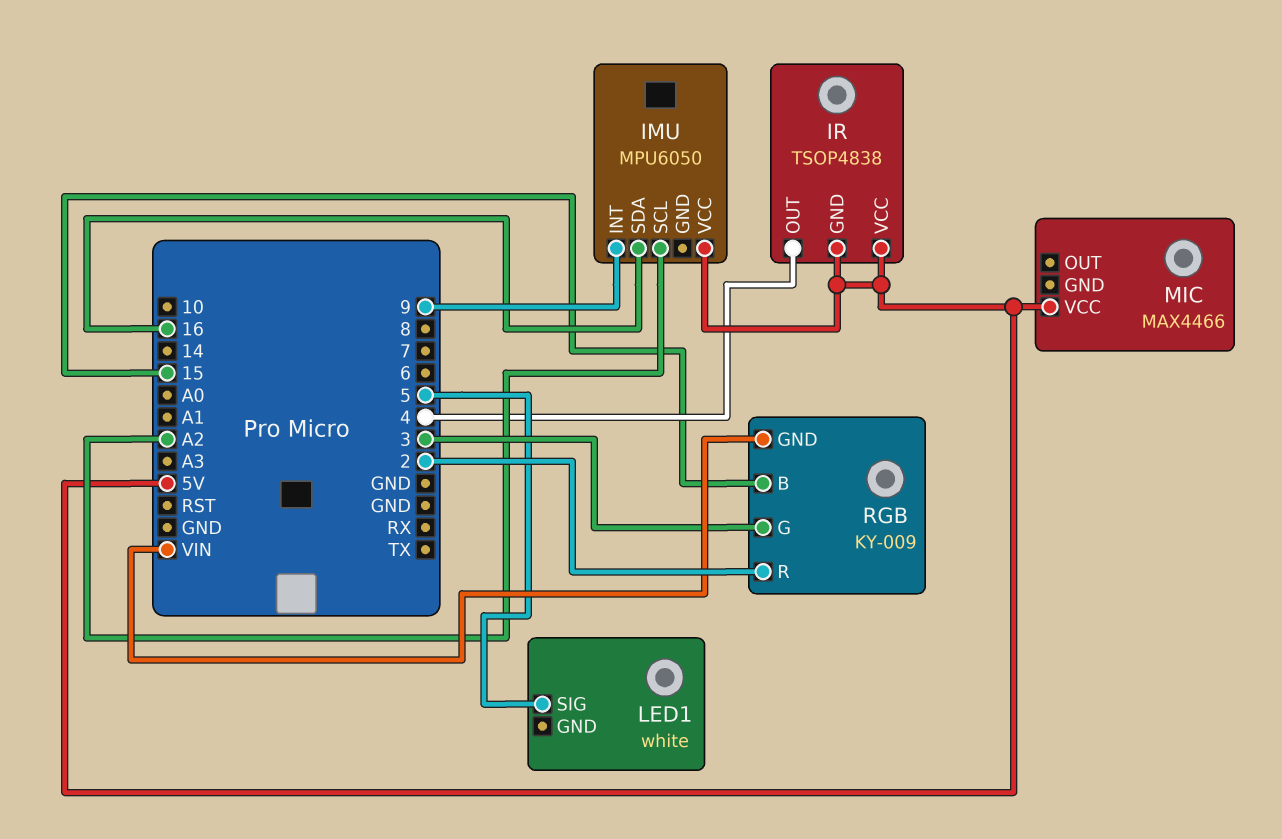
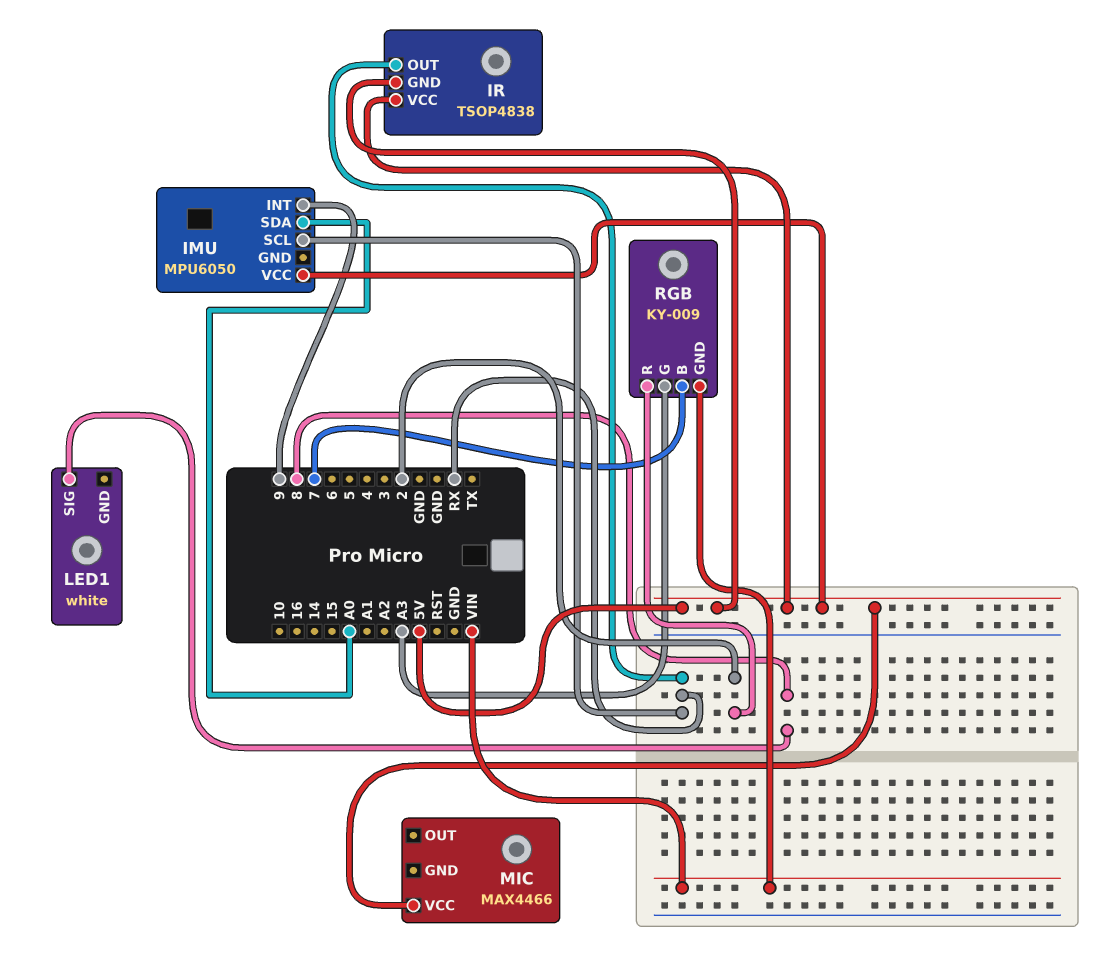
IMU pin SCL: A2 -> RX
IMU pin SDA: 16 -> A0
IR pin OUT: 4 -> RX
LED1 pin SIG: 5 -> 8
RGB pin B: 15 -> 7
RGB pin G: 3 -> A3

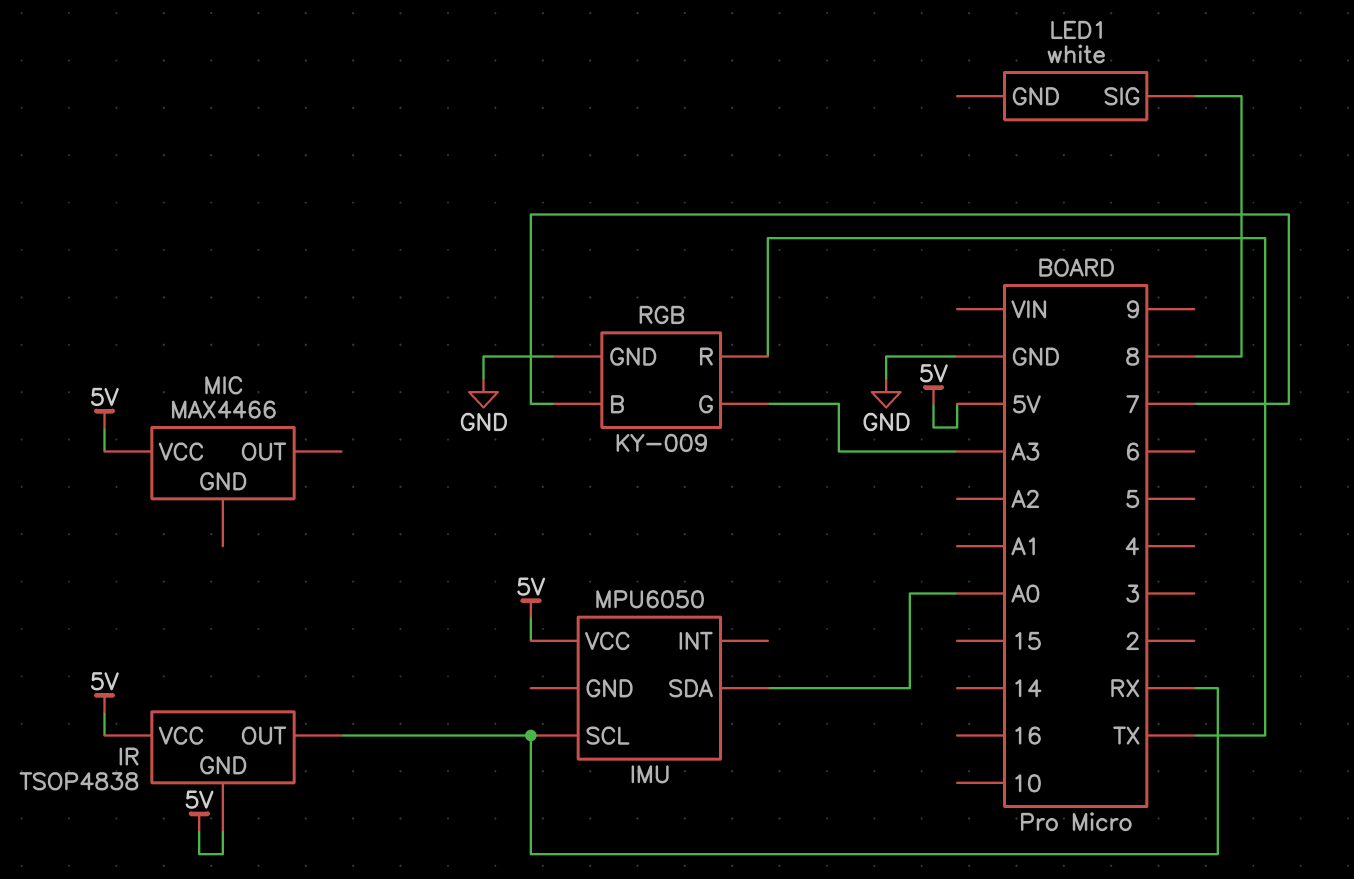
IMU pin INT: 9 -> none
RGB pin GND: VIN -> GND
RGB pin R: 2 -> TX

